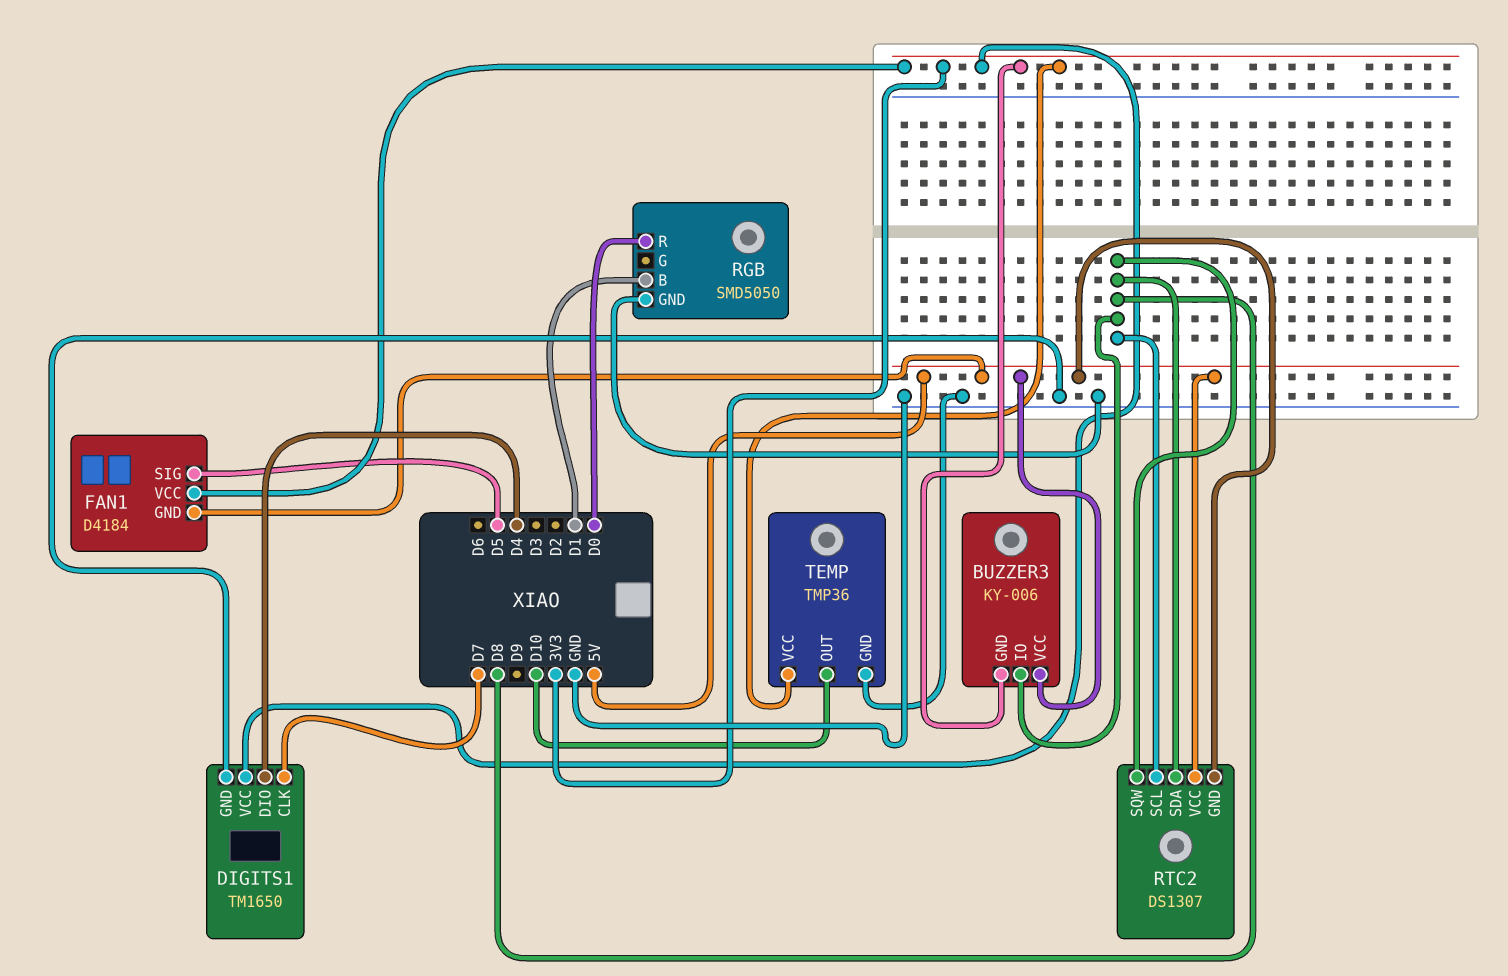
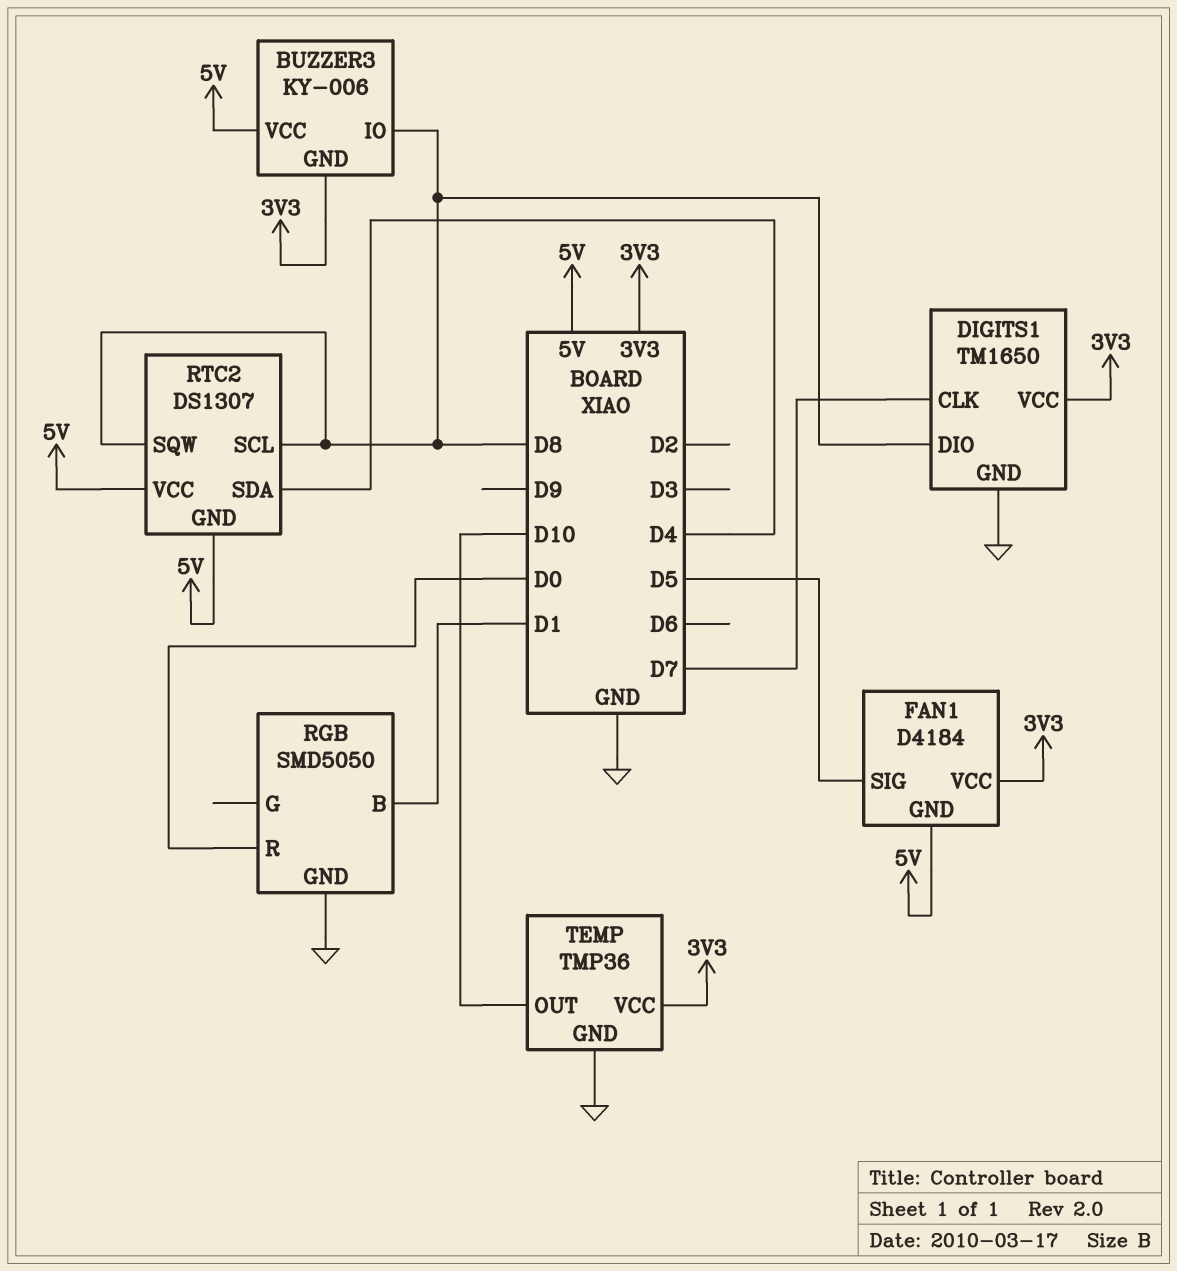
DIGITS1 pin DIO: D4 -> D8
RTC2 pin SDA: D8 -> D4

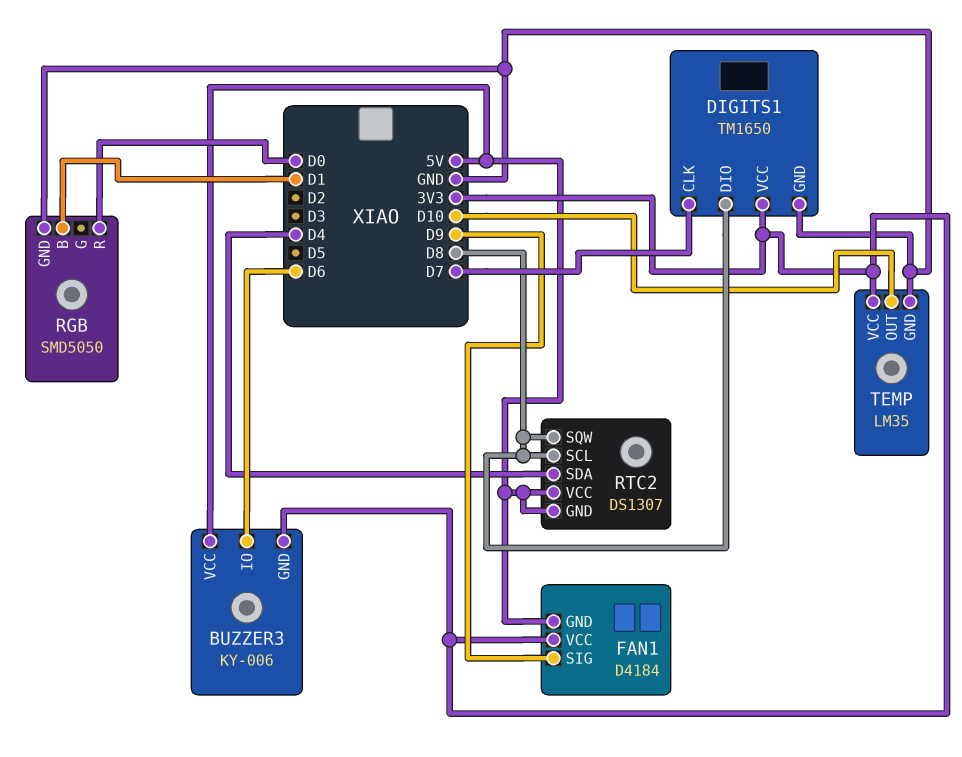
BUZZER3 pin IO: D8 -> D6
FAN1 pin SIG: D5 -> D9
TEMP: TMP36 -> LM35

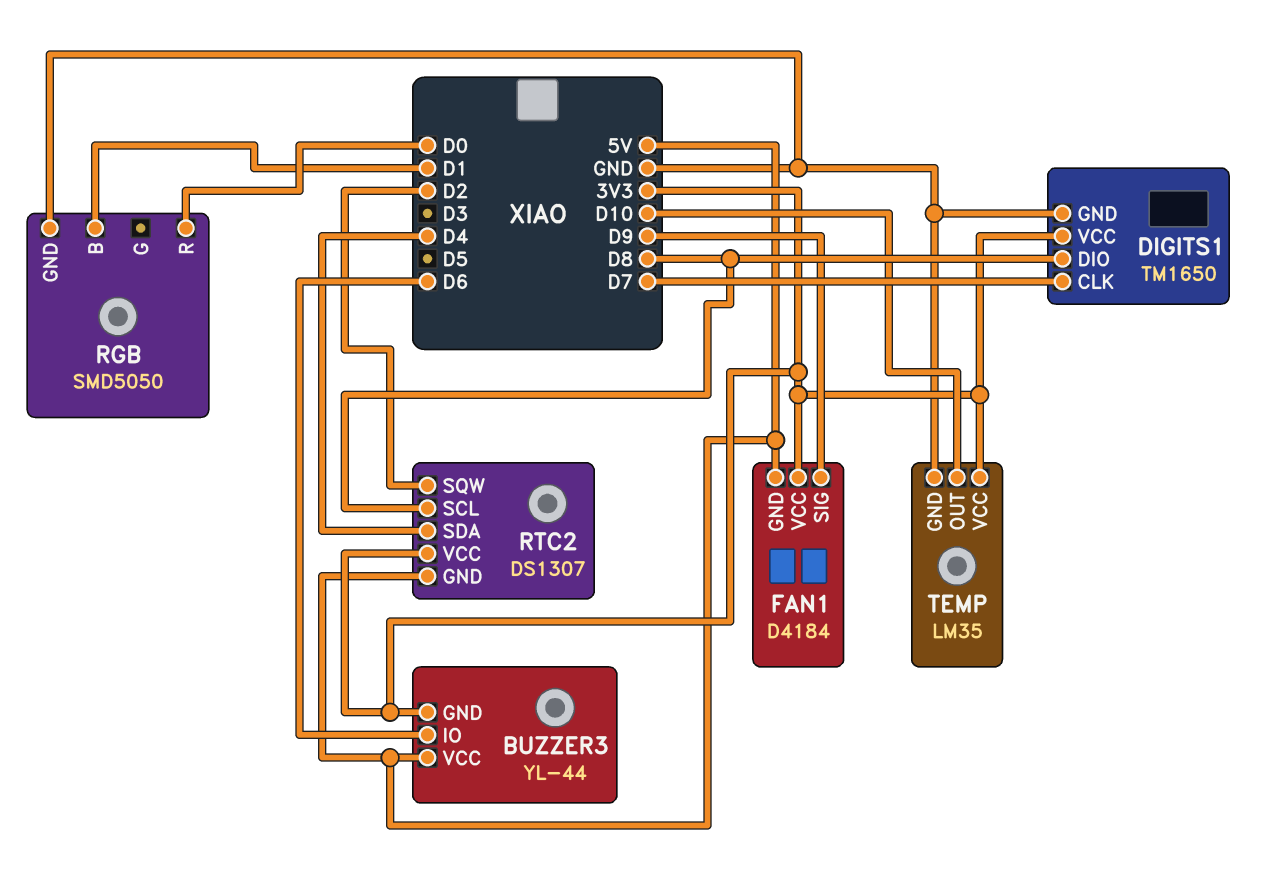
BUZZER3: KY-006 -> YL-44
RTC2 pin SQW: D8 -> D2
RTC2 pin VCC: 5V -> 3V3

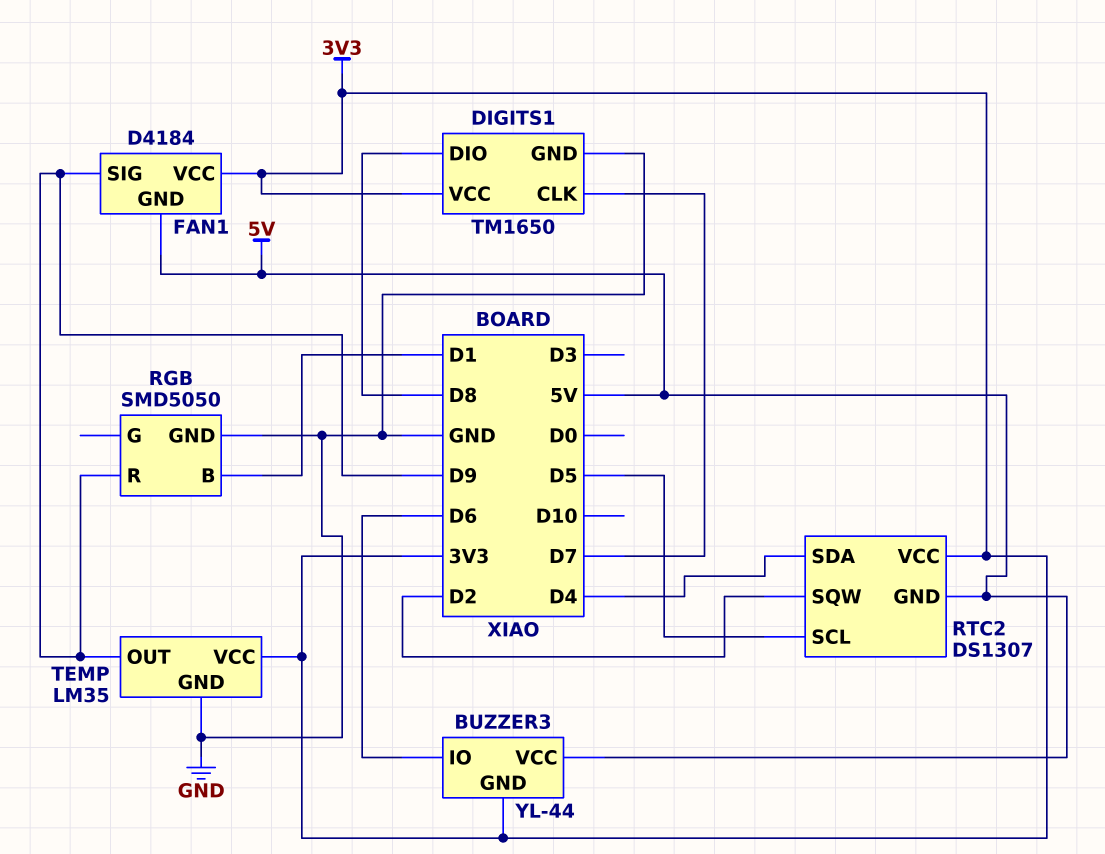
RGB pin R: D0 -> D9
RTC2 pin SCL: D8 -> D5
TEMP pin OUT: D10 -> D9

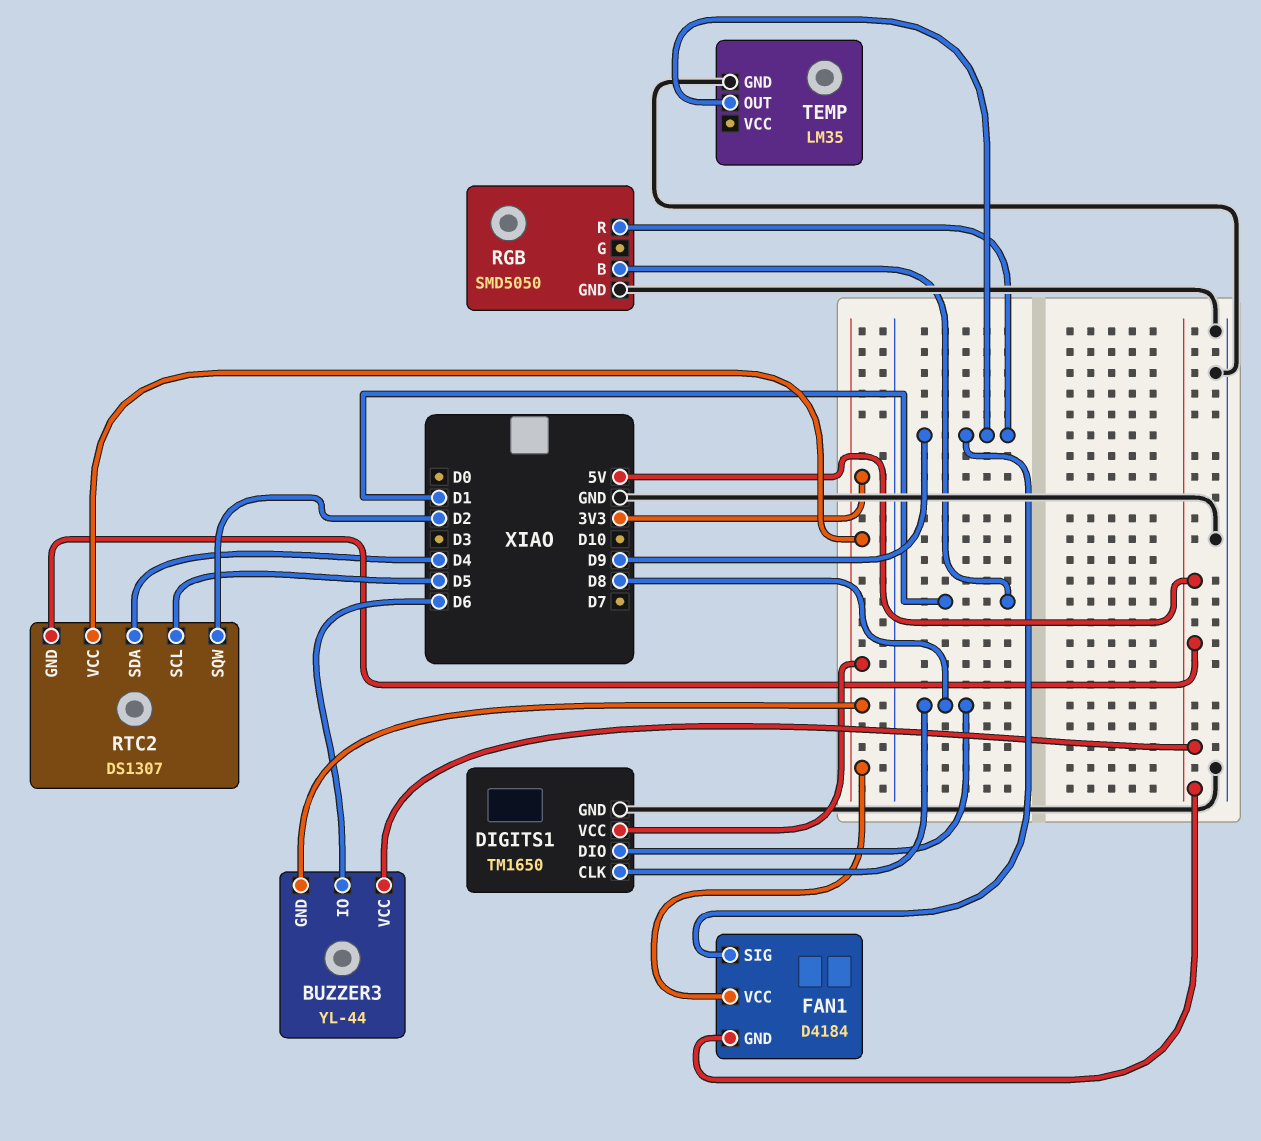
DIGITS1 pin CLK: D7 -> D8
TEMP pin VCC: 3V3 -> none

